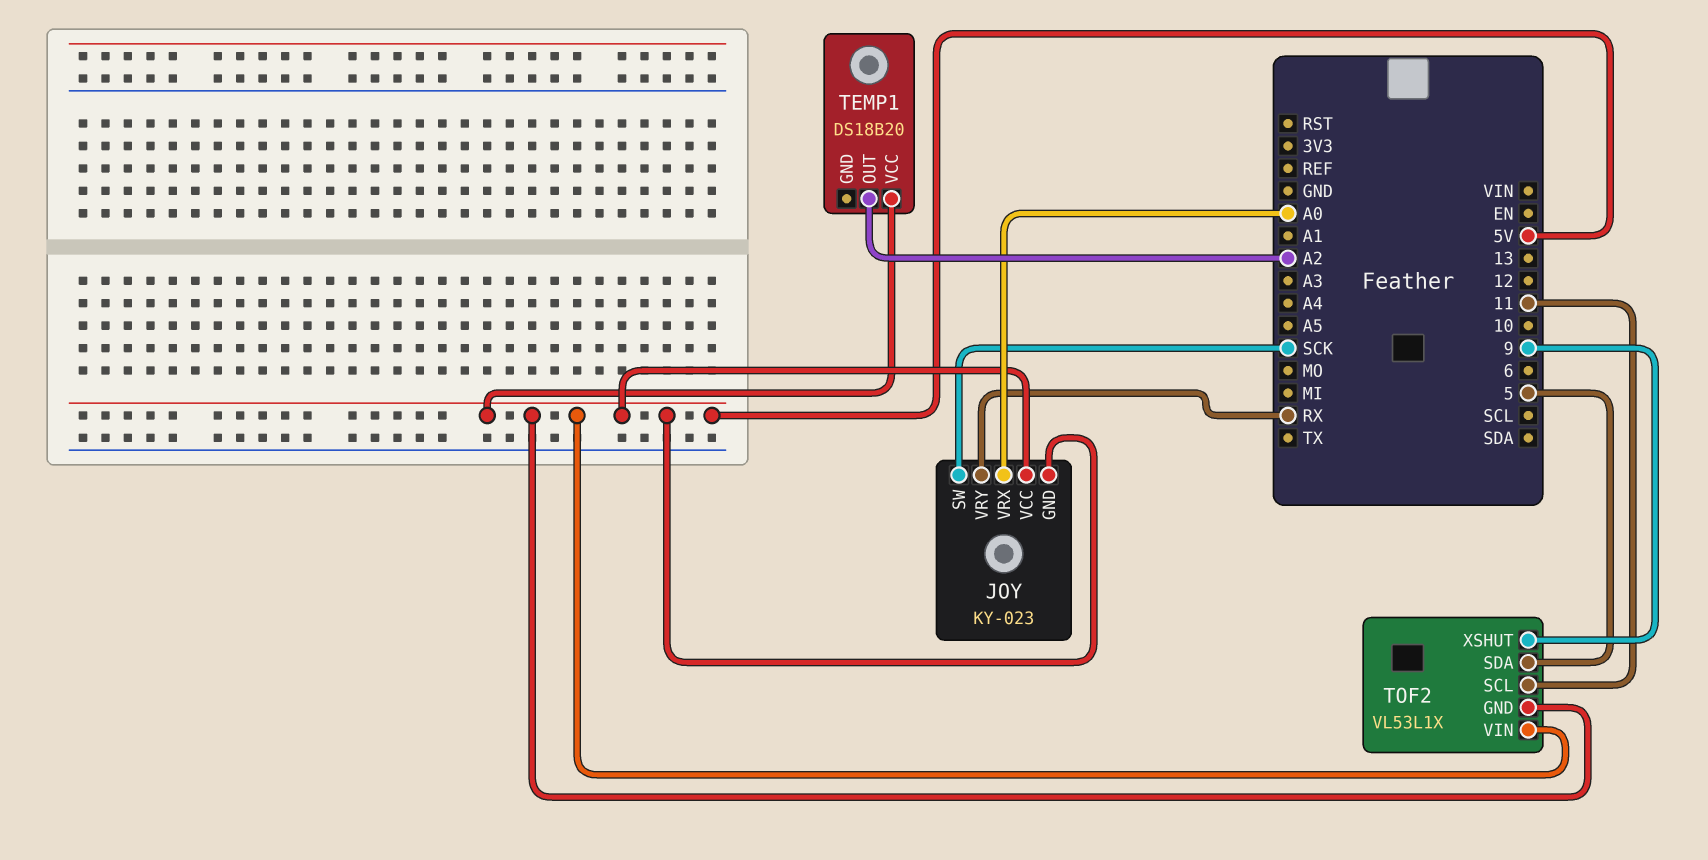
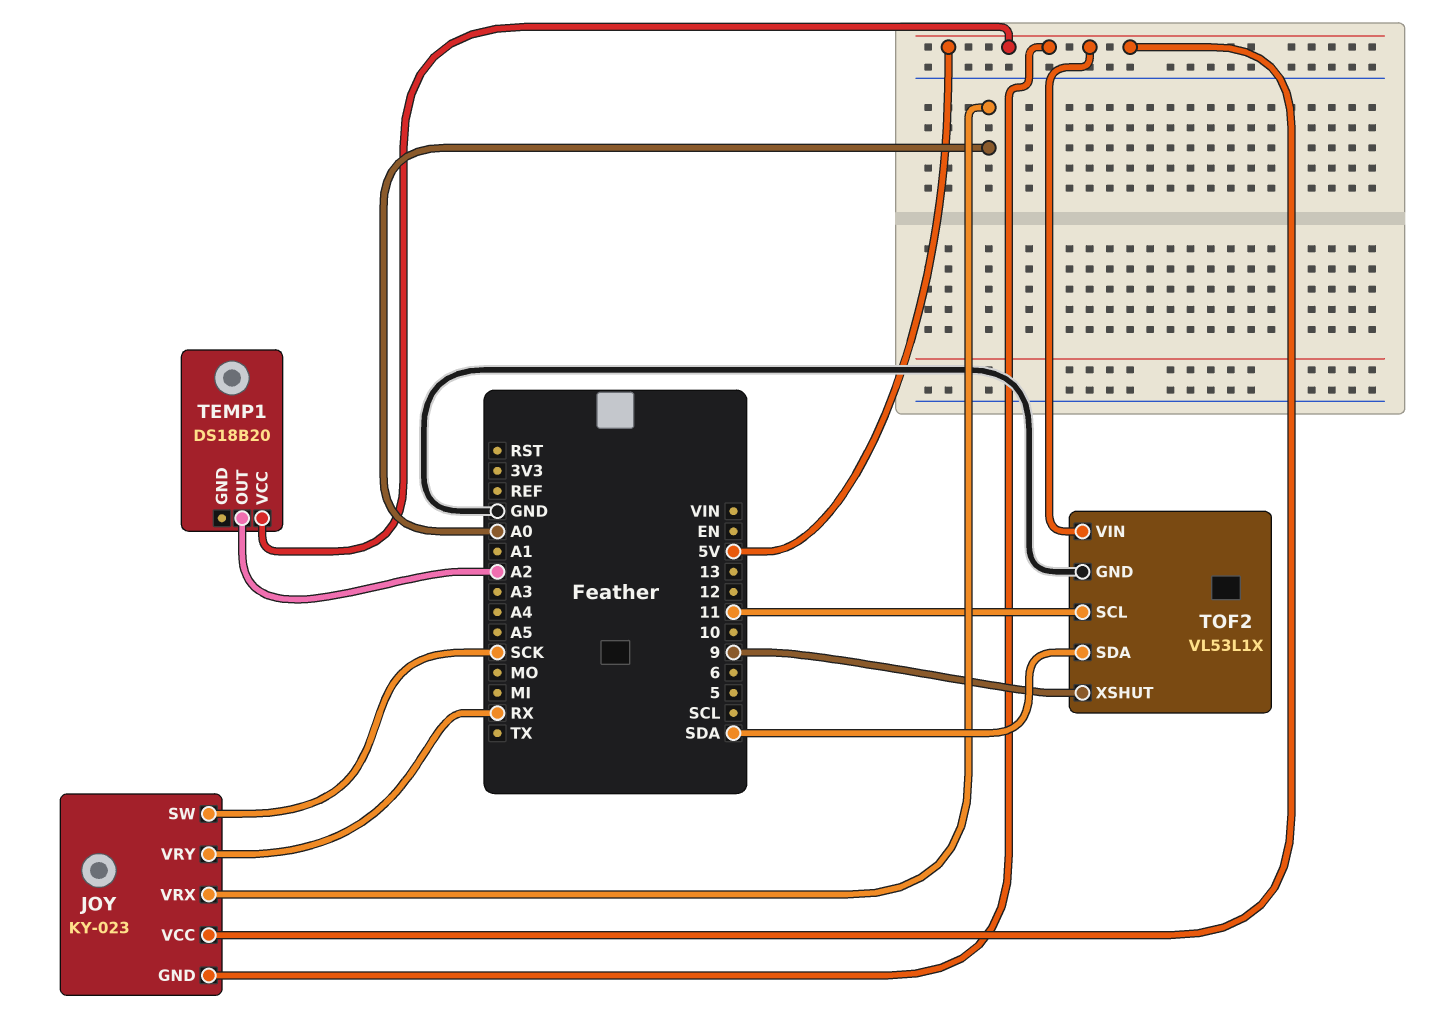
TOF2 pin GND: 5V -> GND
TOF2 pin SDA: 5 -> SDA

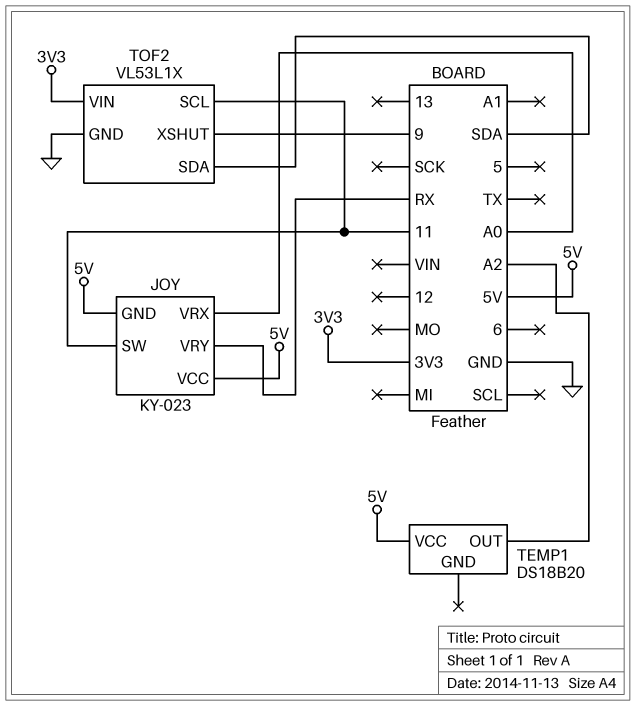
JOY pin SW: SCK -> 11
TOF2 pin VIN: 5V -> 3V3

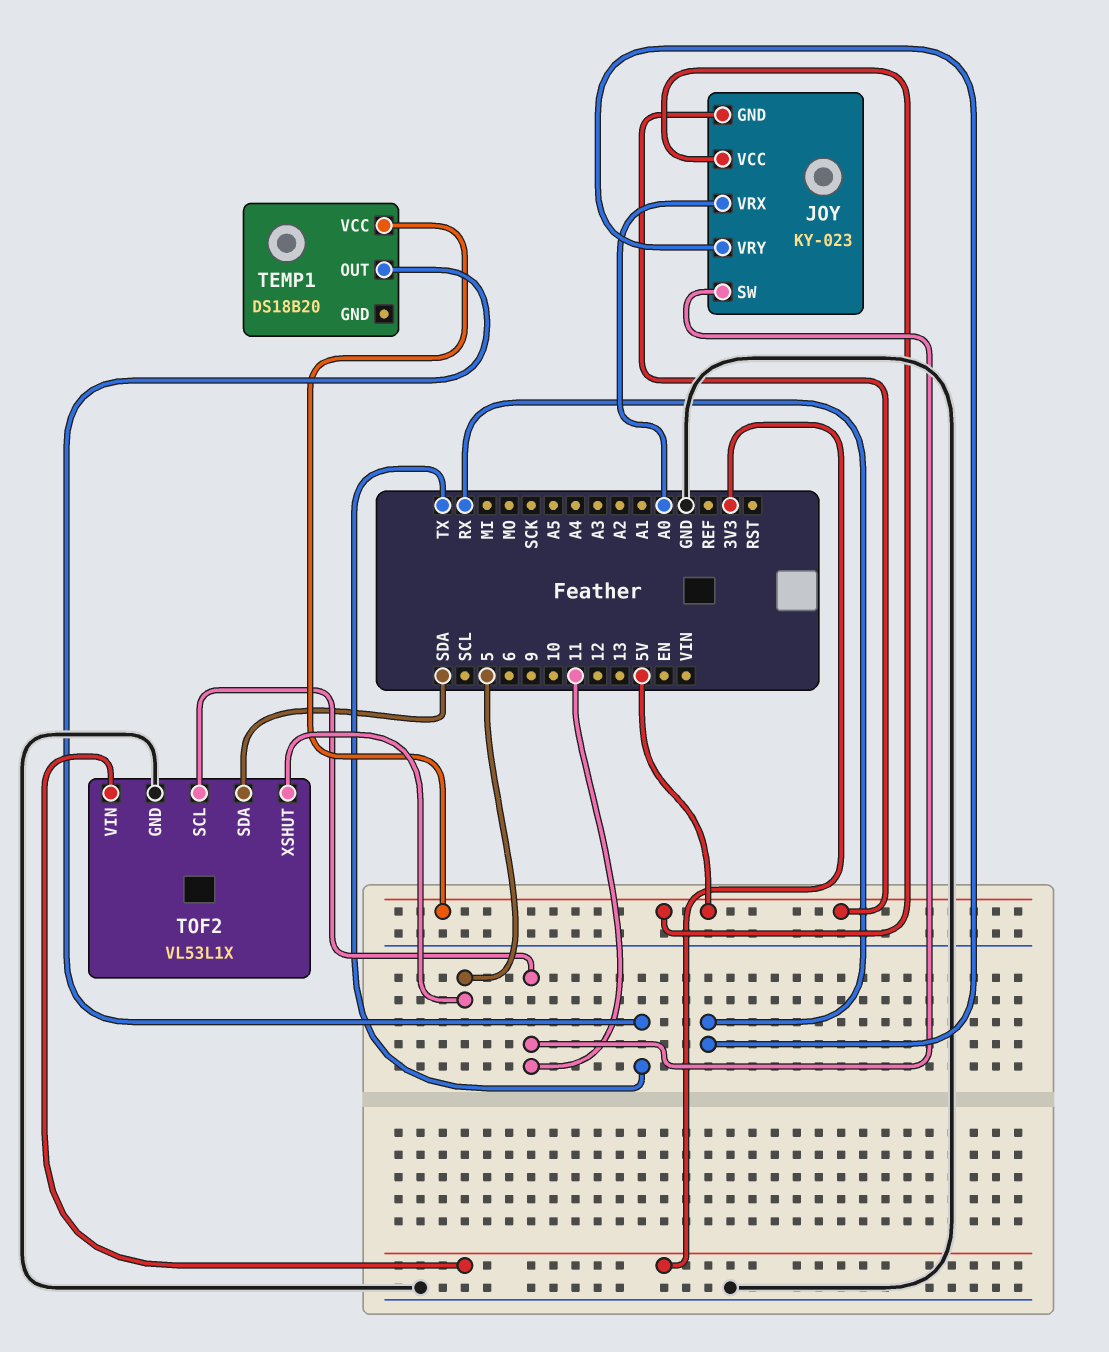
TEMP1 pin OUT: A2 -> TX
TOF2 pin XSHUT: 9 -> 5

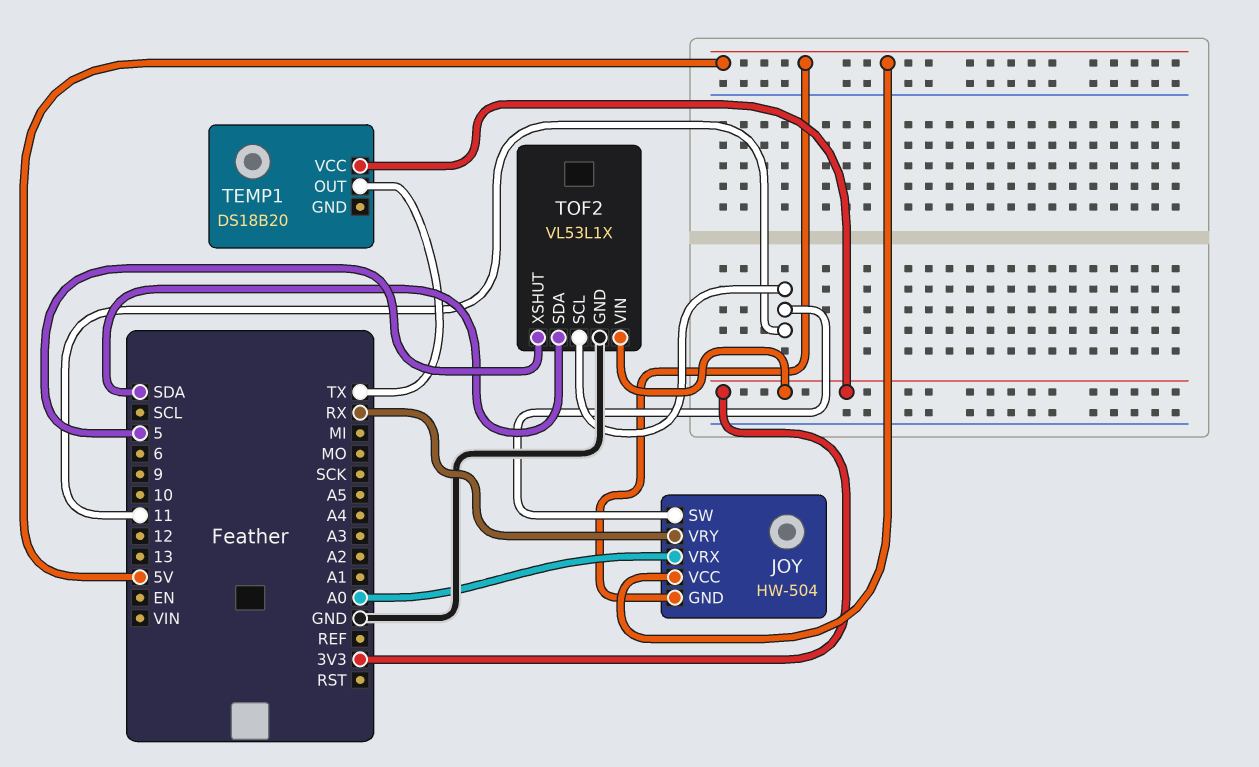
JOY: KY-023 -> HW-504
TEMP1 pin VCC: 5V -> 3V3

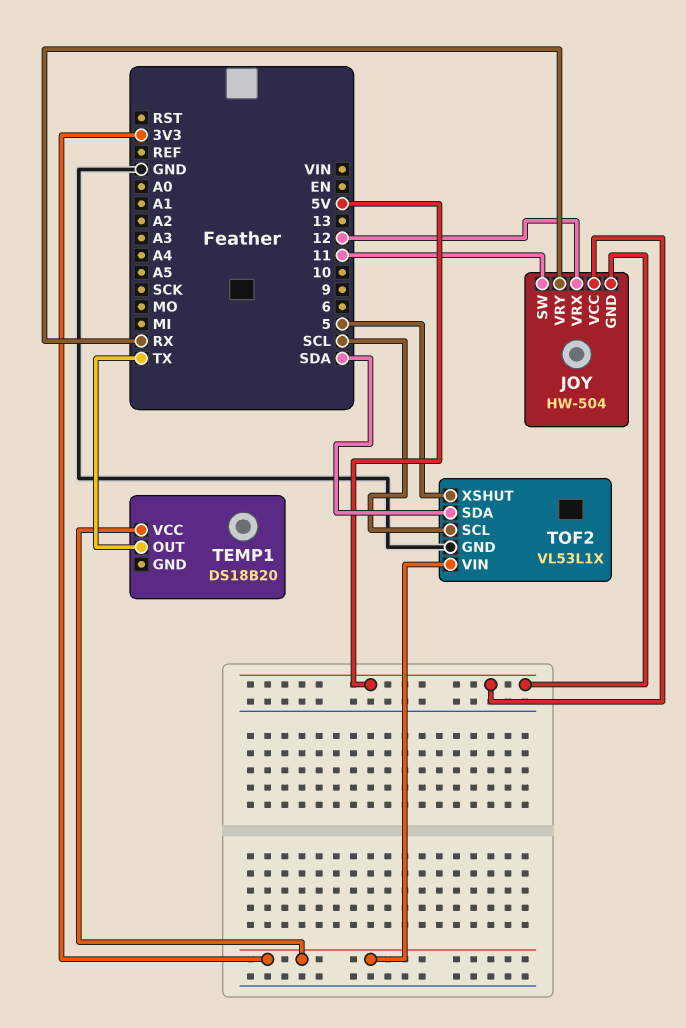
JOY pin VRX: A0 -> 12
TOF2 pin SCL: 11 -> SCL

